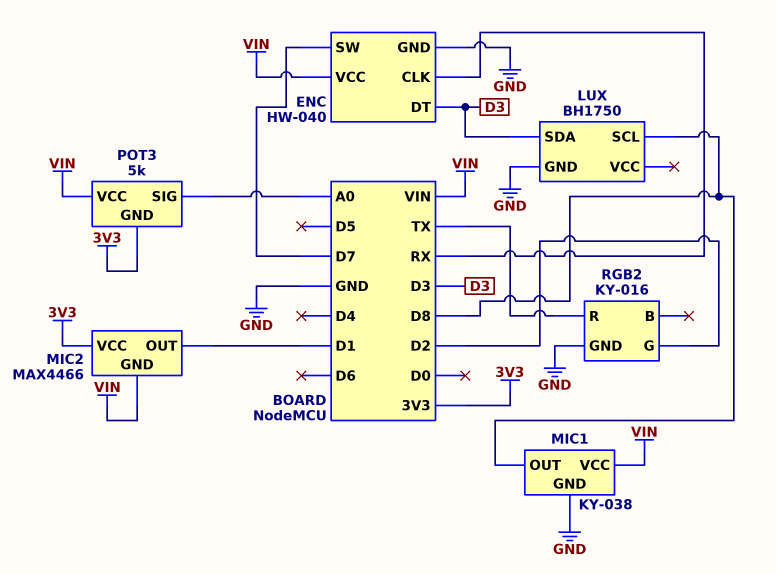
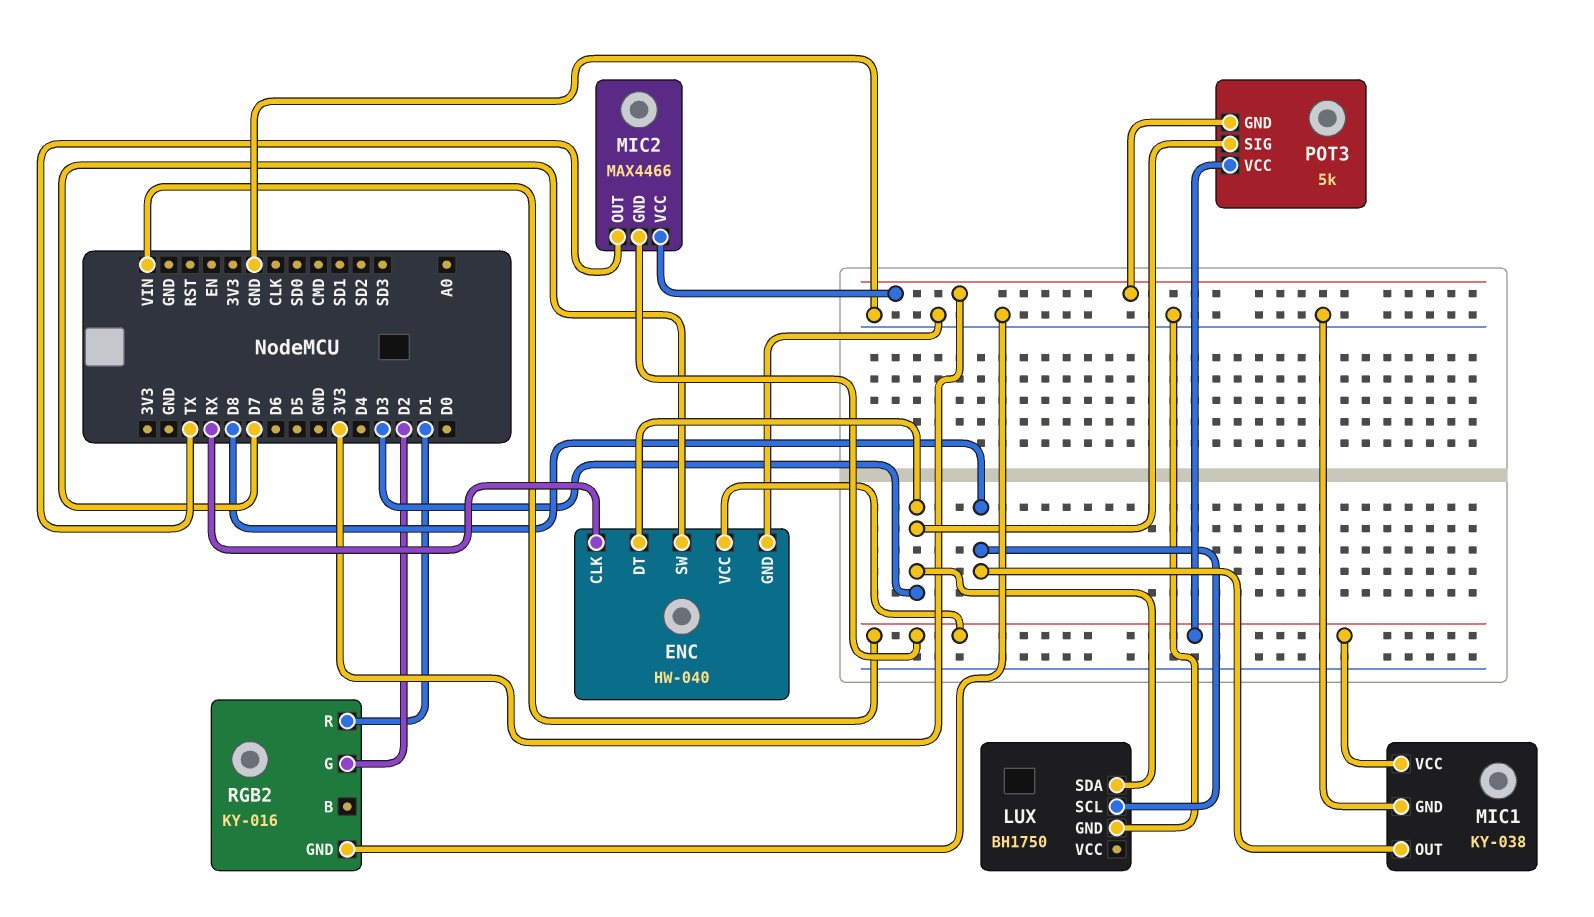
MIC2 pin OUT: D1 -> TX
POT3 pin SIG: A0 -> D3
RGB2 pin R: TX -> D1

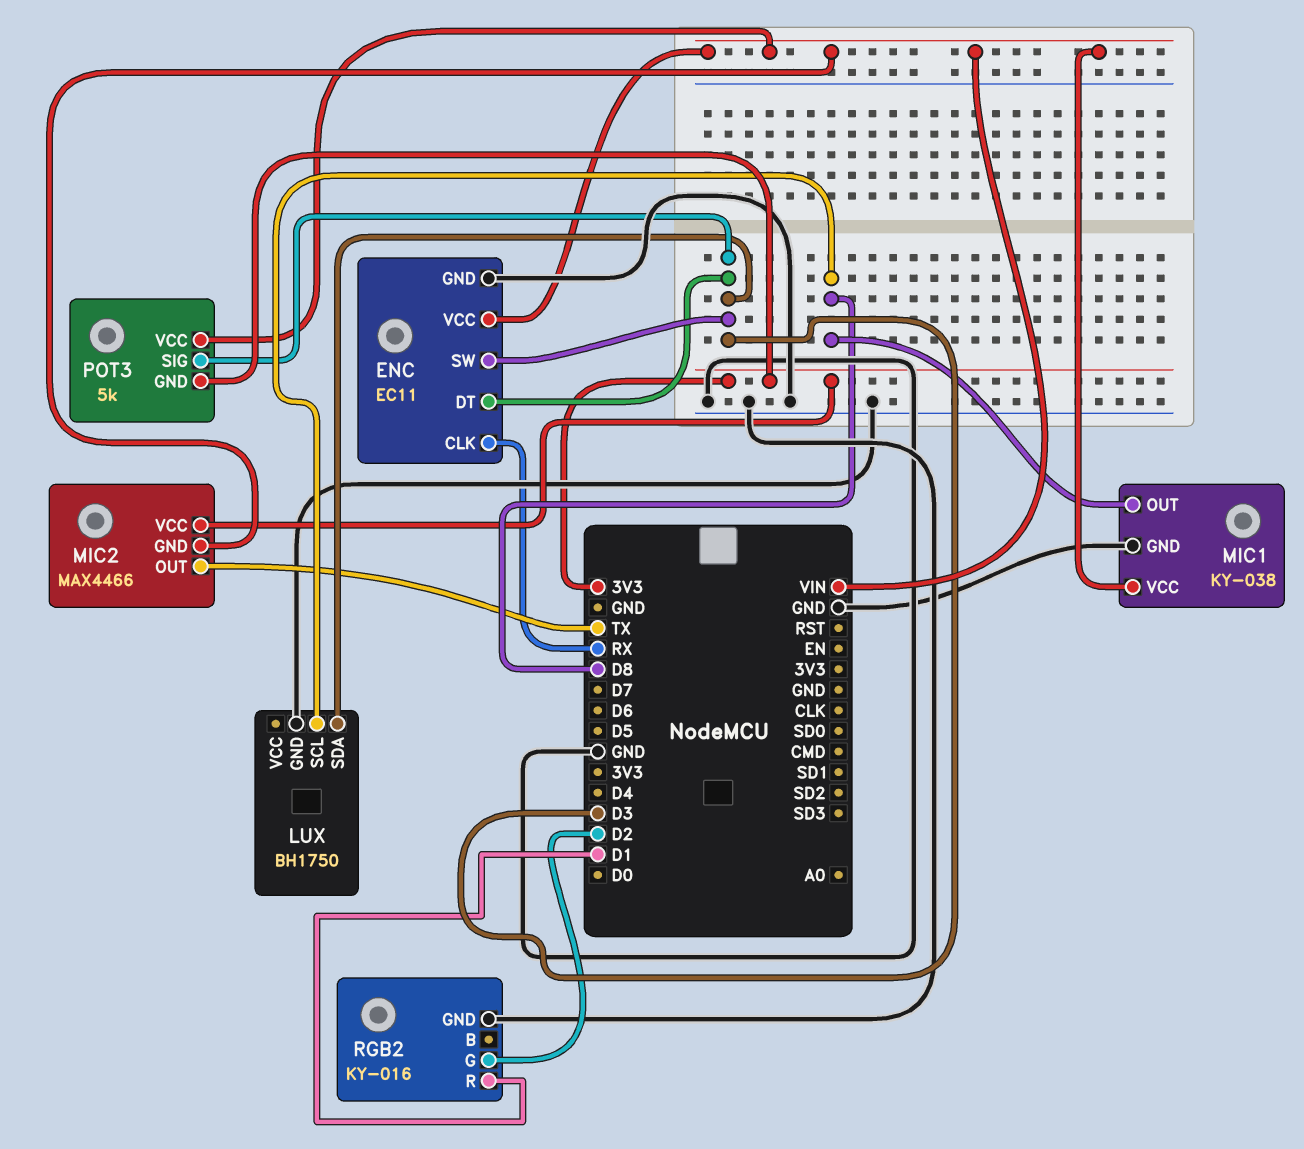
ENC: HW-040 -> EC11
ENC pin SW: D7 -> D3

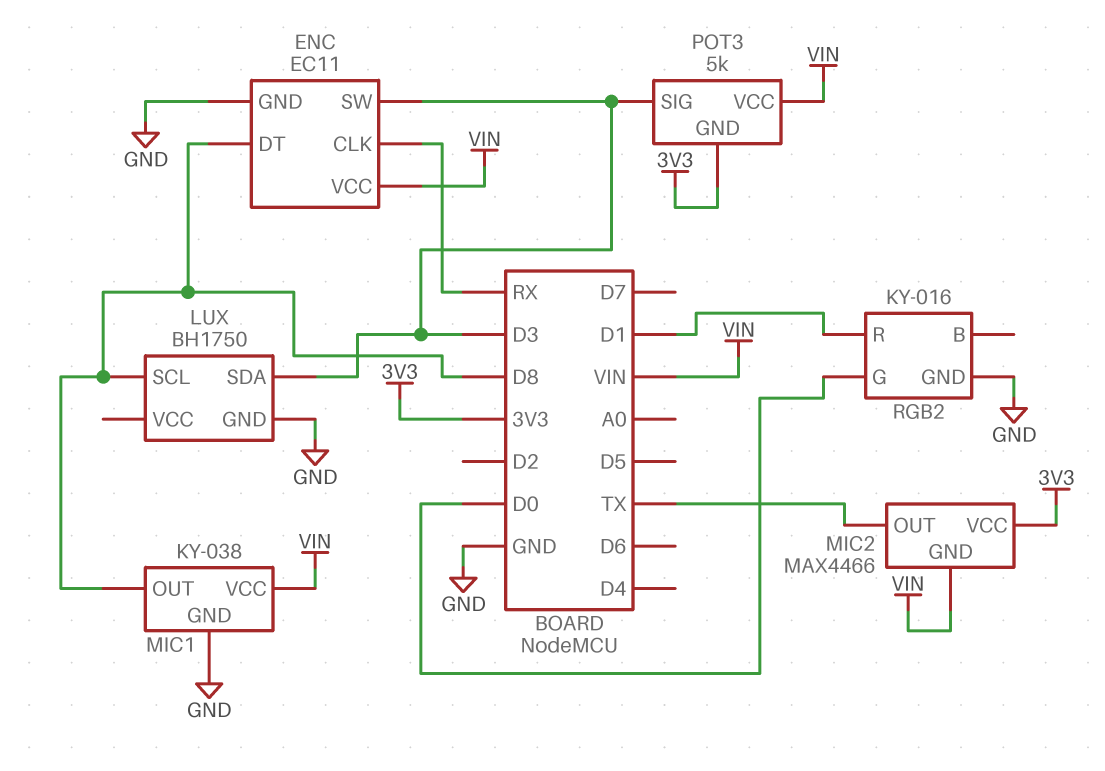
ENC pin DT: D3 -> D8
RGB2 pin G: D2 -> D0

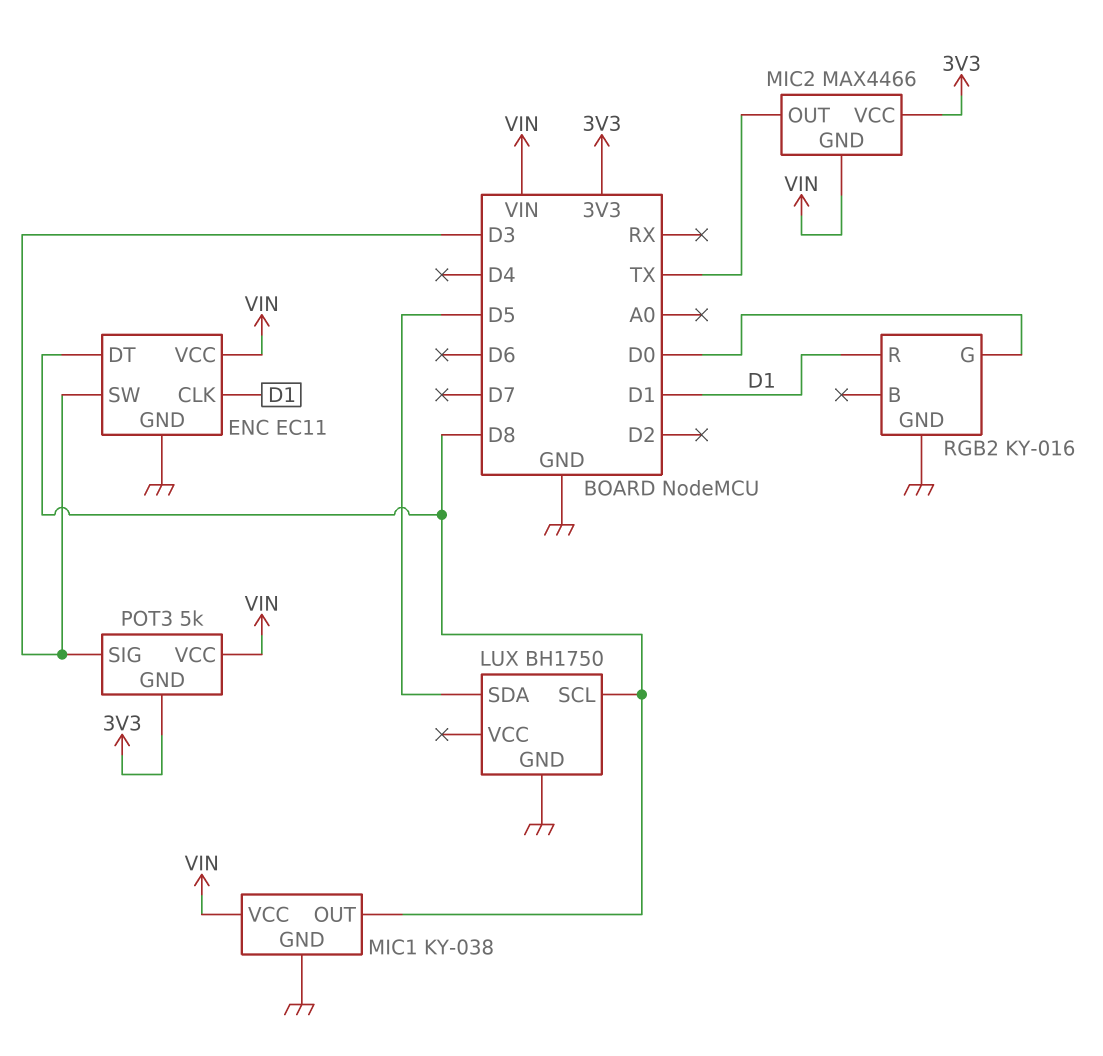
ENC pin CLK: RX -> D1
LUX pin SDA: D3 -> D5

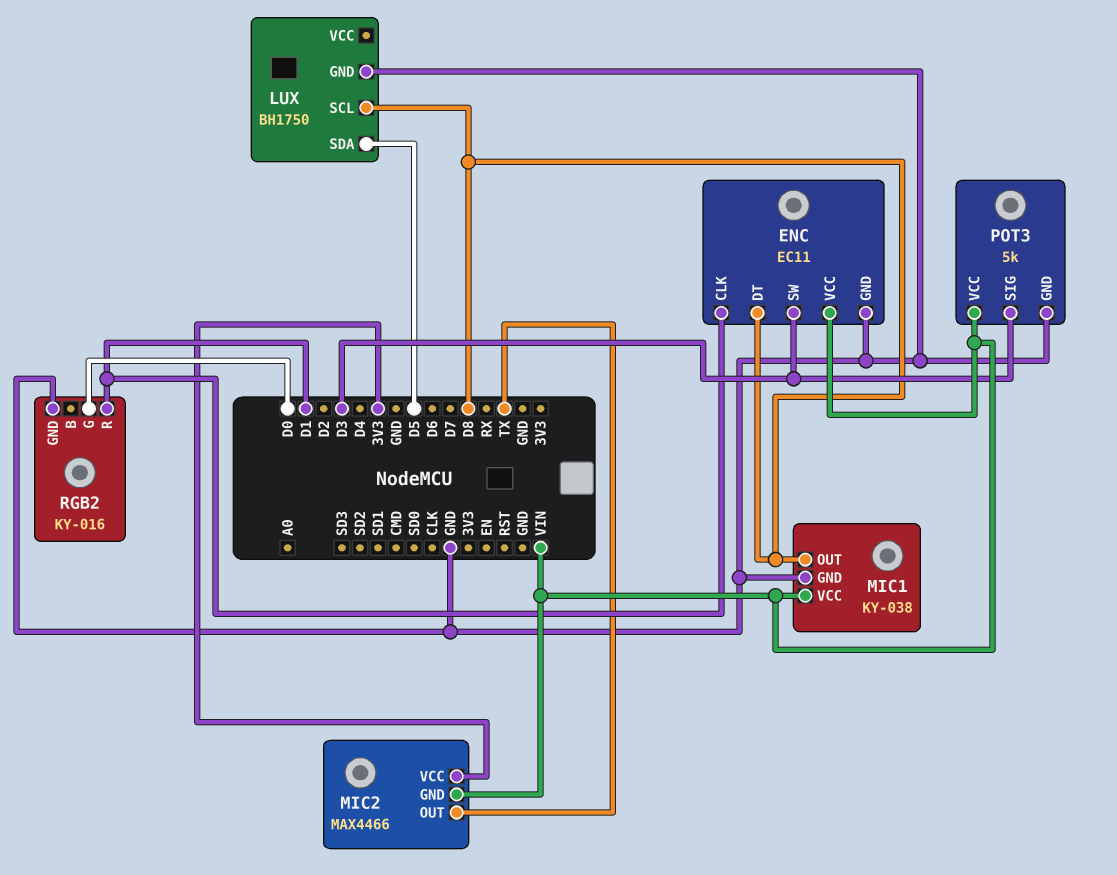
POT3 pin GND: 3V3 -> GND

